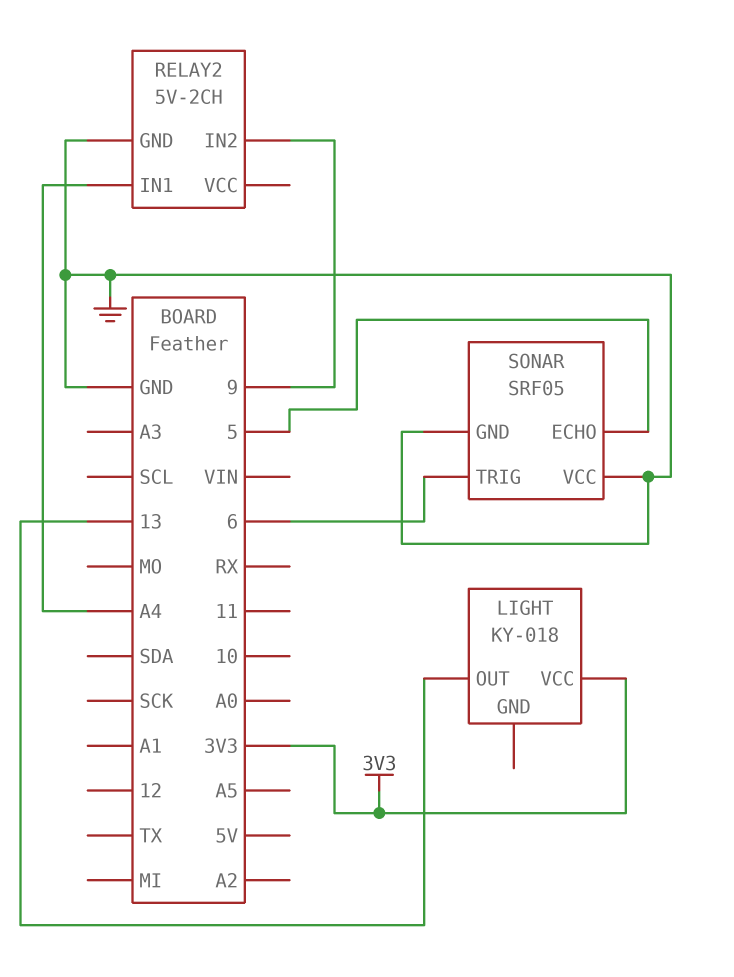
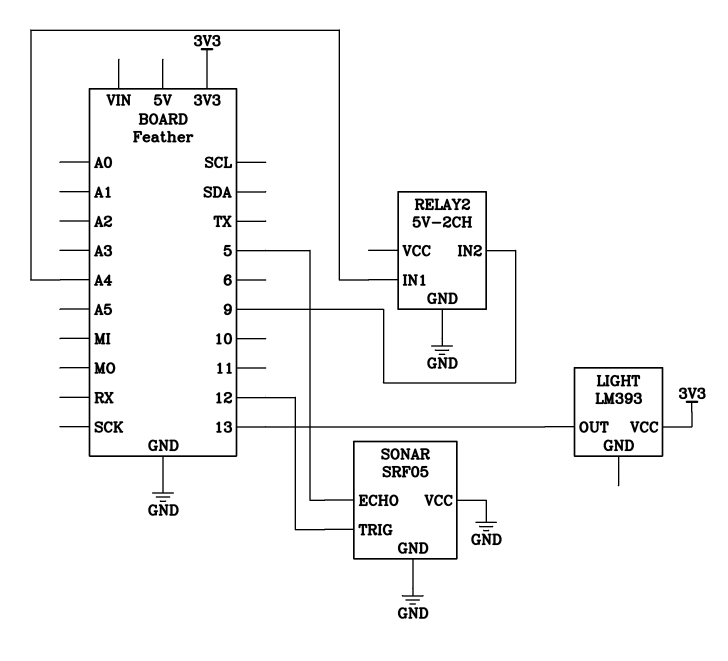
LIGHT: KY-018 -> LM393
SONAR pin TRIG: 6 -> 12

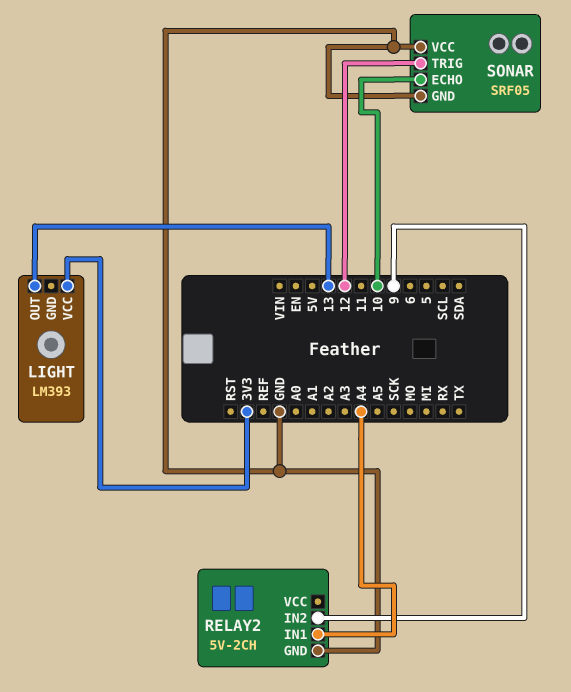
SONAR pin ECHO: 5 -> 10

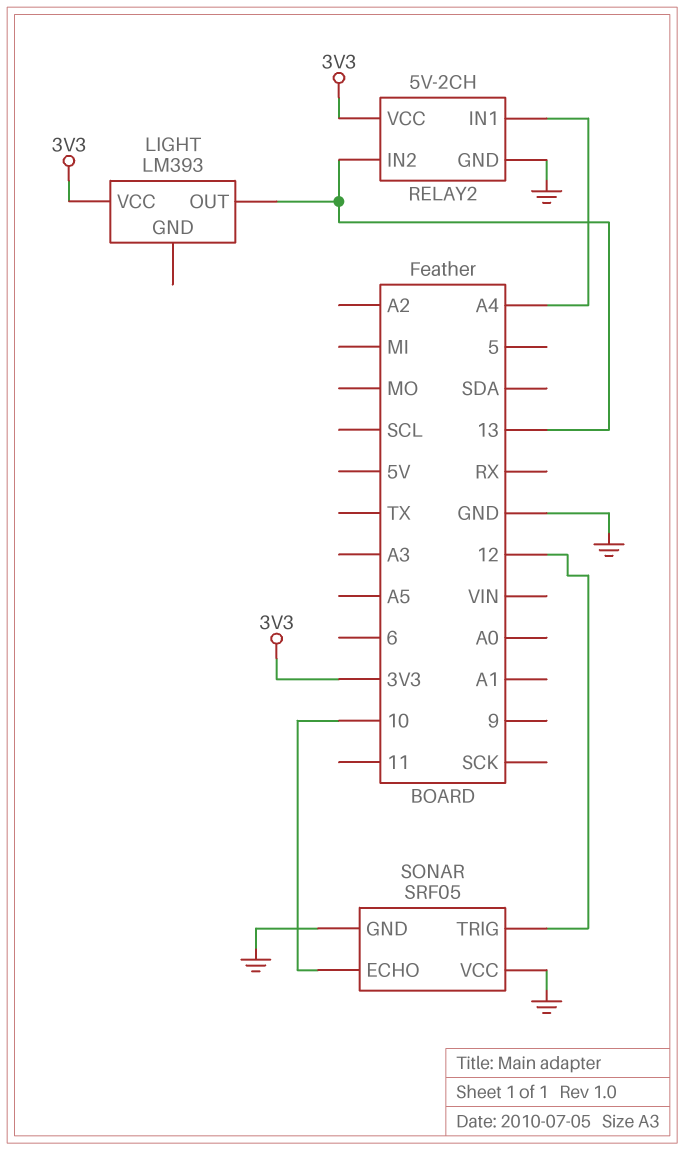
RELAY2 pin IN2: 9 -> 13
RELAY2 pin VCC: none -> 3V3

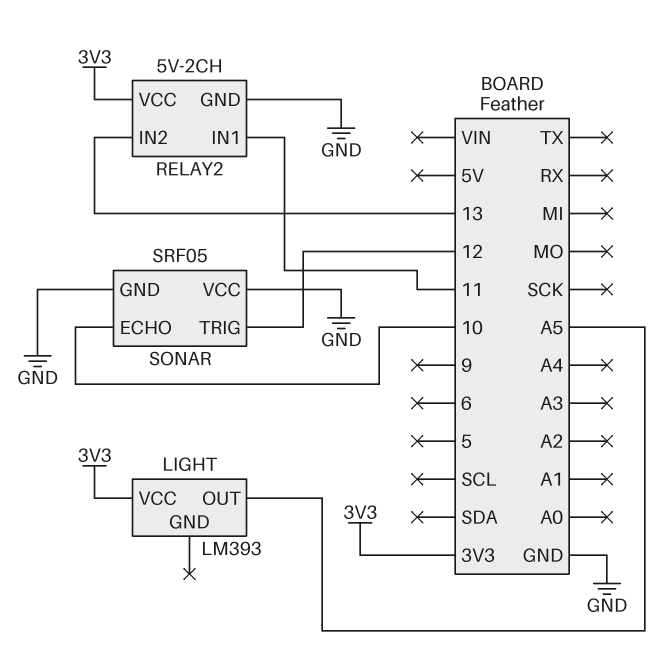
LIGHT pin OUT: 13 -> A5
RELAY2 pin IN1: A4 -> 11

